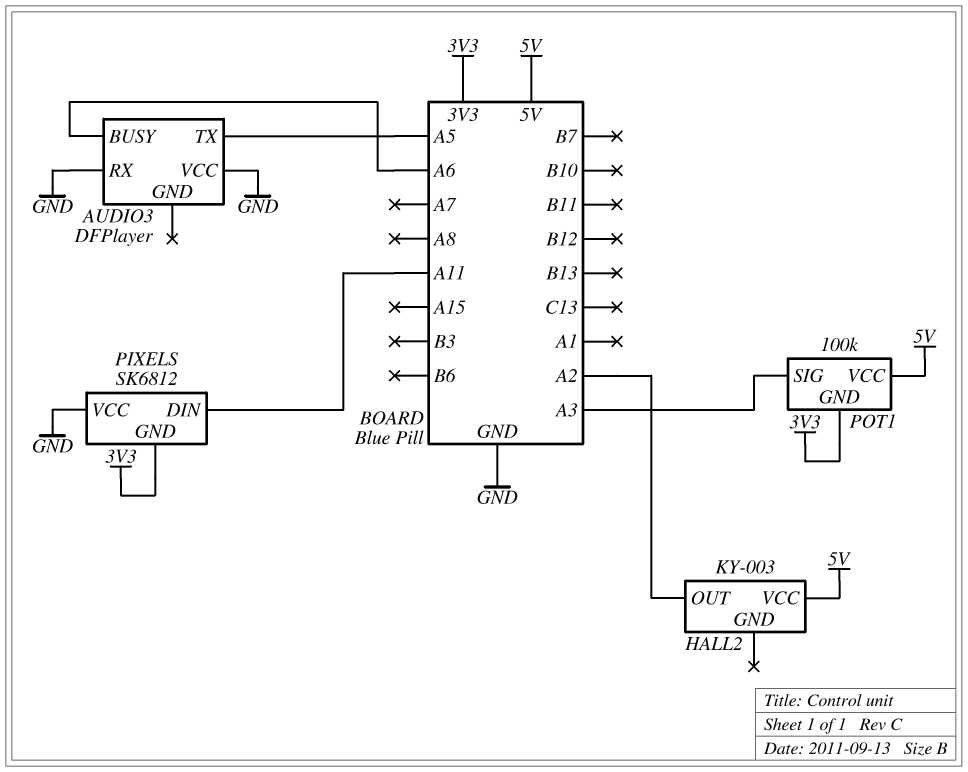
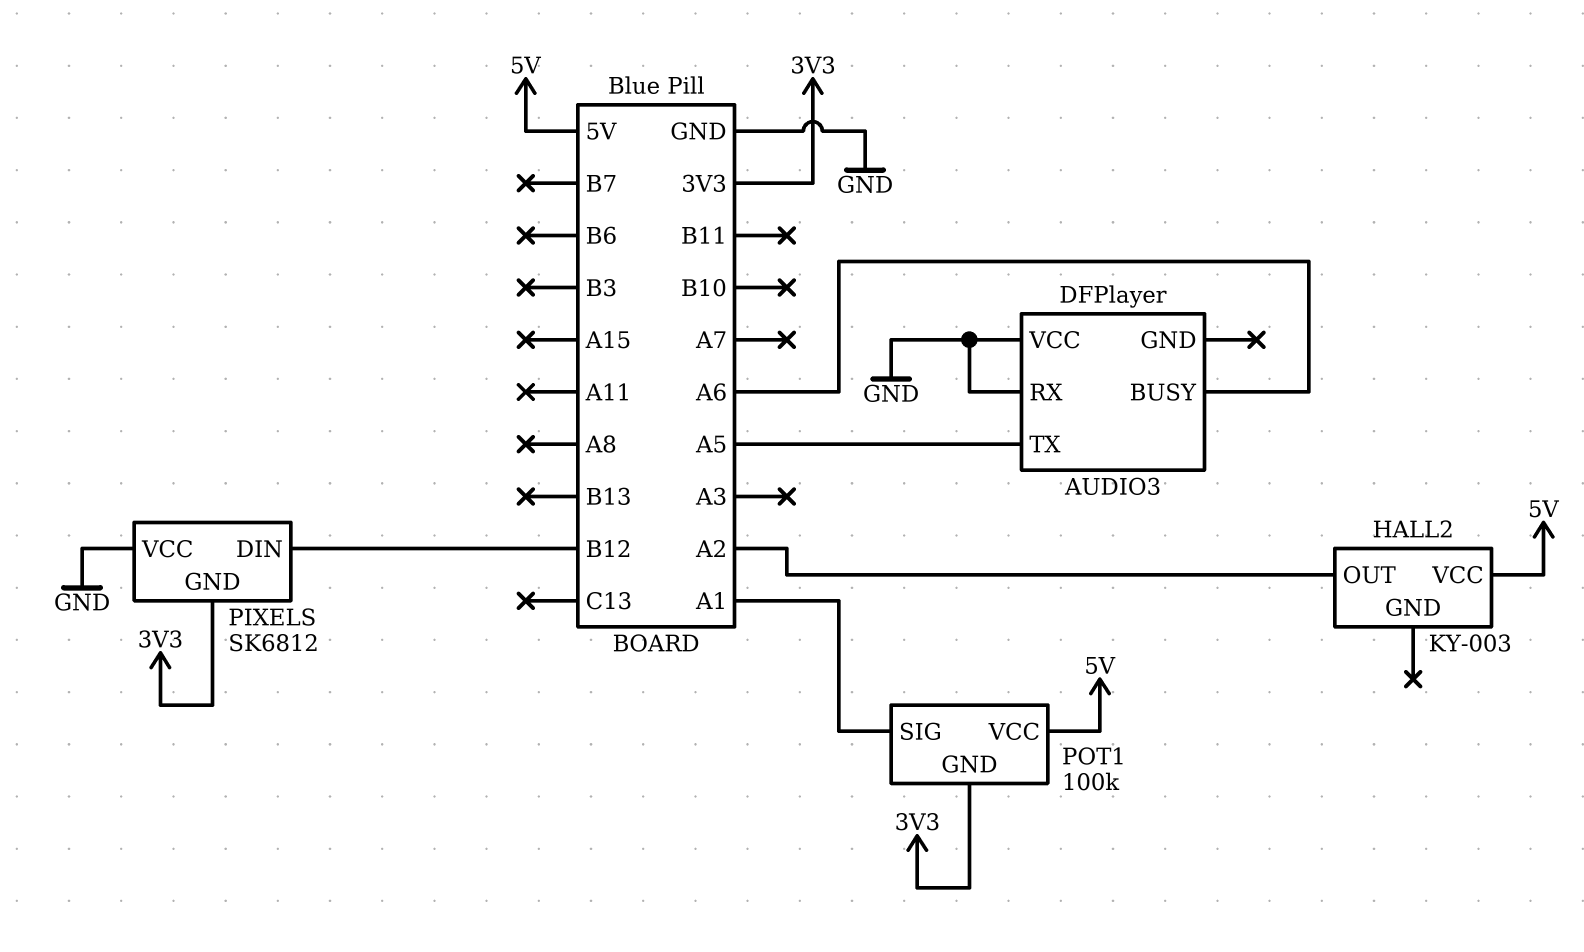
PIXELS pin DIN: A11 -> B12
POT1 pin SIG: A3 -> A1

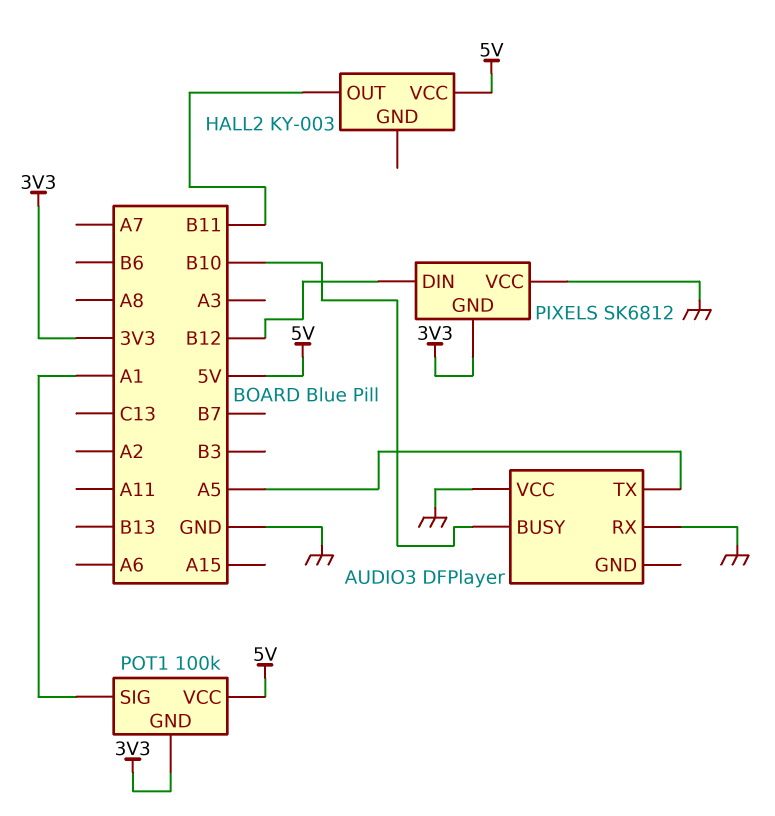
AUDIO3 pin BUSY: A6 -> B10
HALL2 pin OUT: A2 -> B11

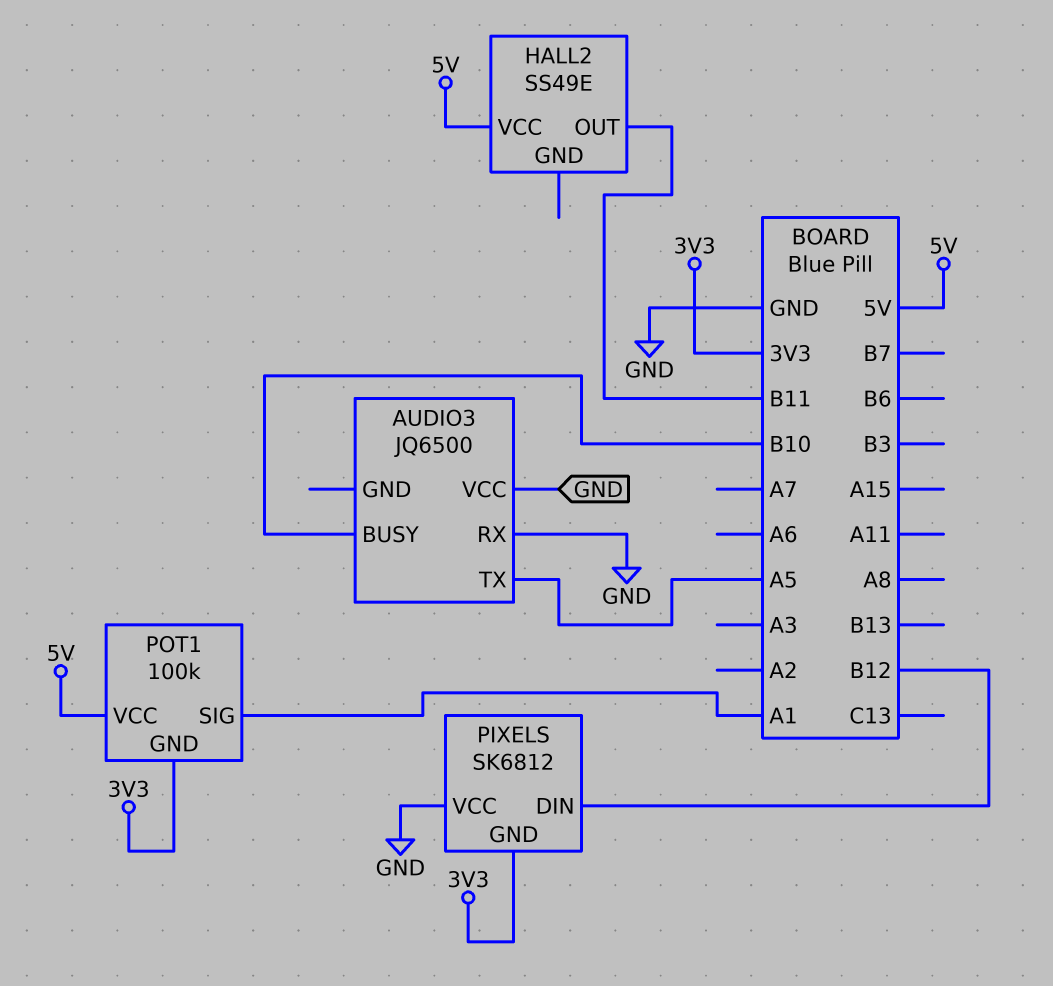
AUDIO3: DFPlayer -> JQ6500
HALL2: KY-003 -> SS49E

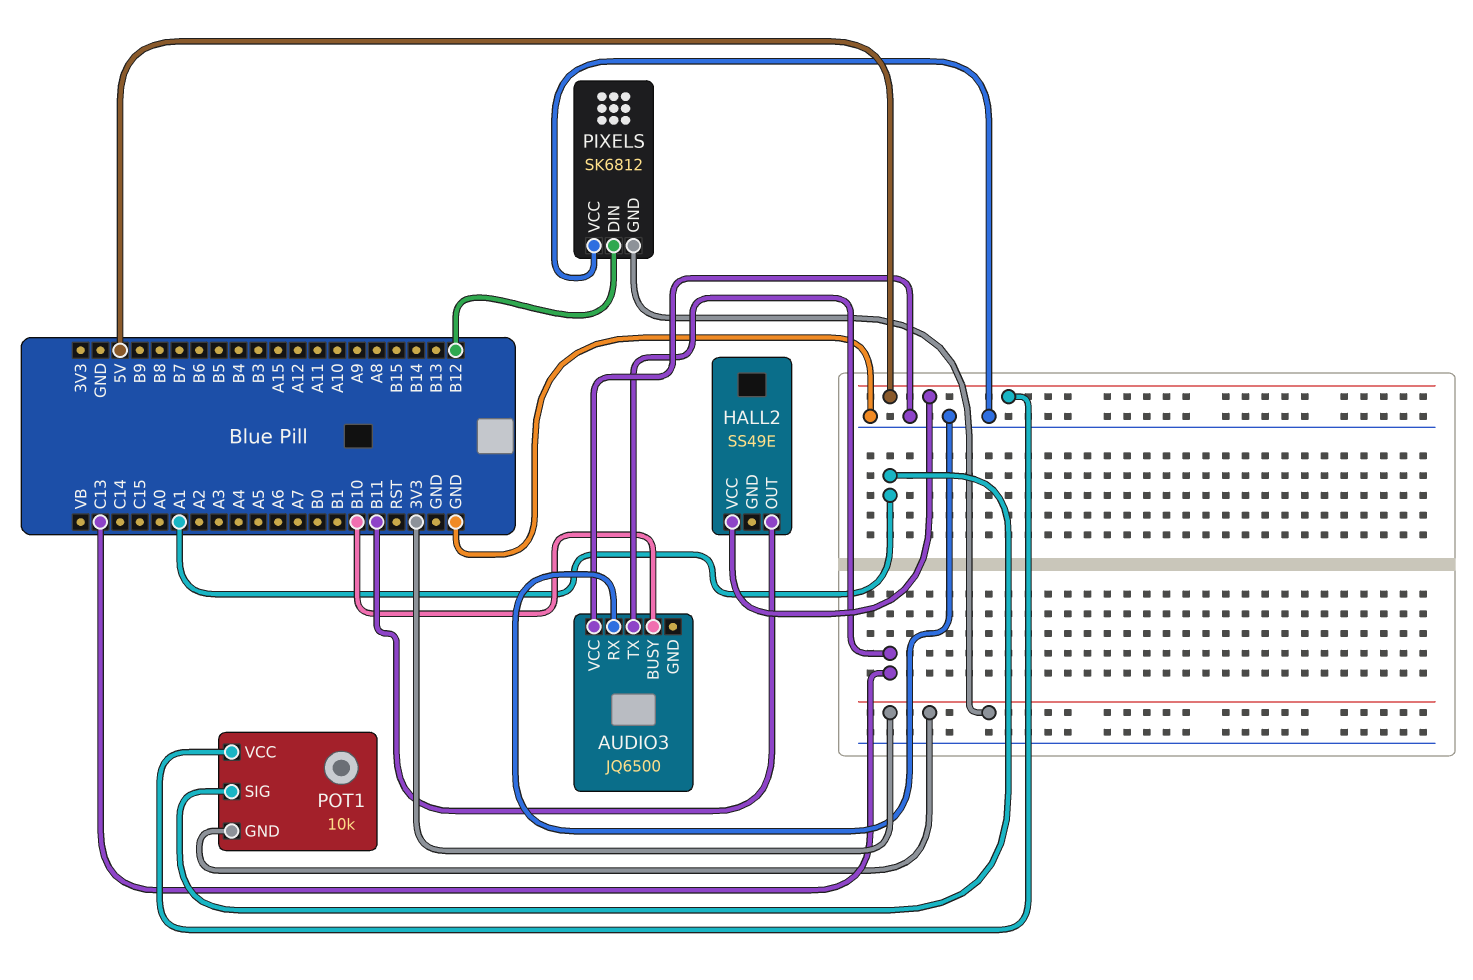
AUDIO3 pin TX: A5 -> C13
POT1: 100k -> 10k

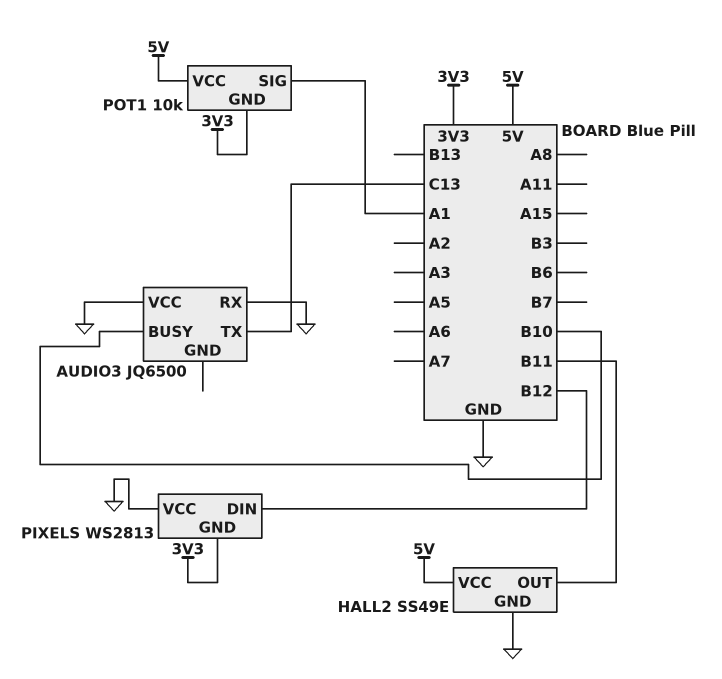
HALL2 pin GND: none -> GND
PIXELS: SK6812 -> WS2813

